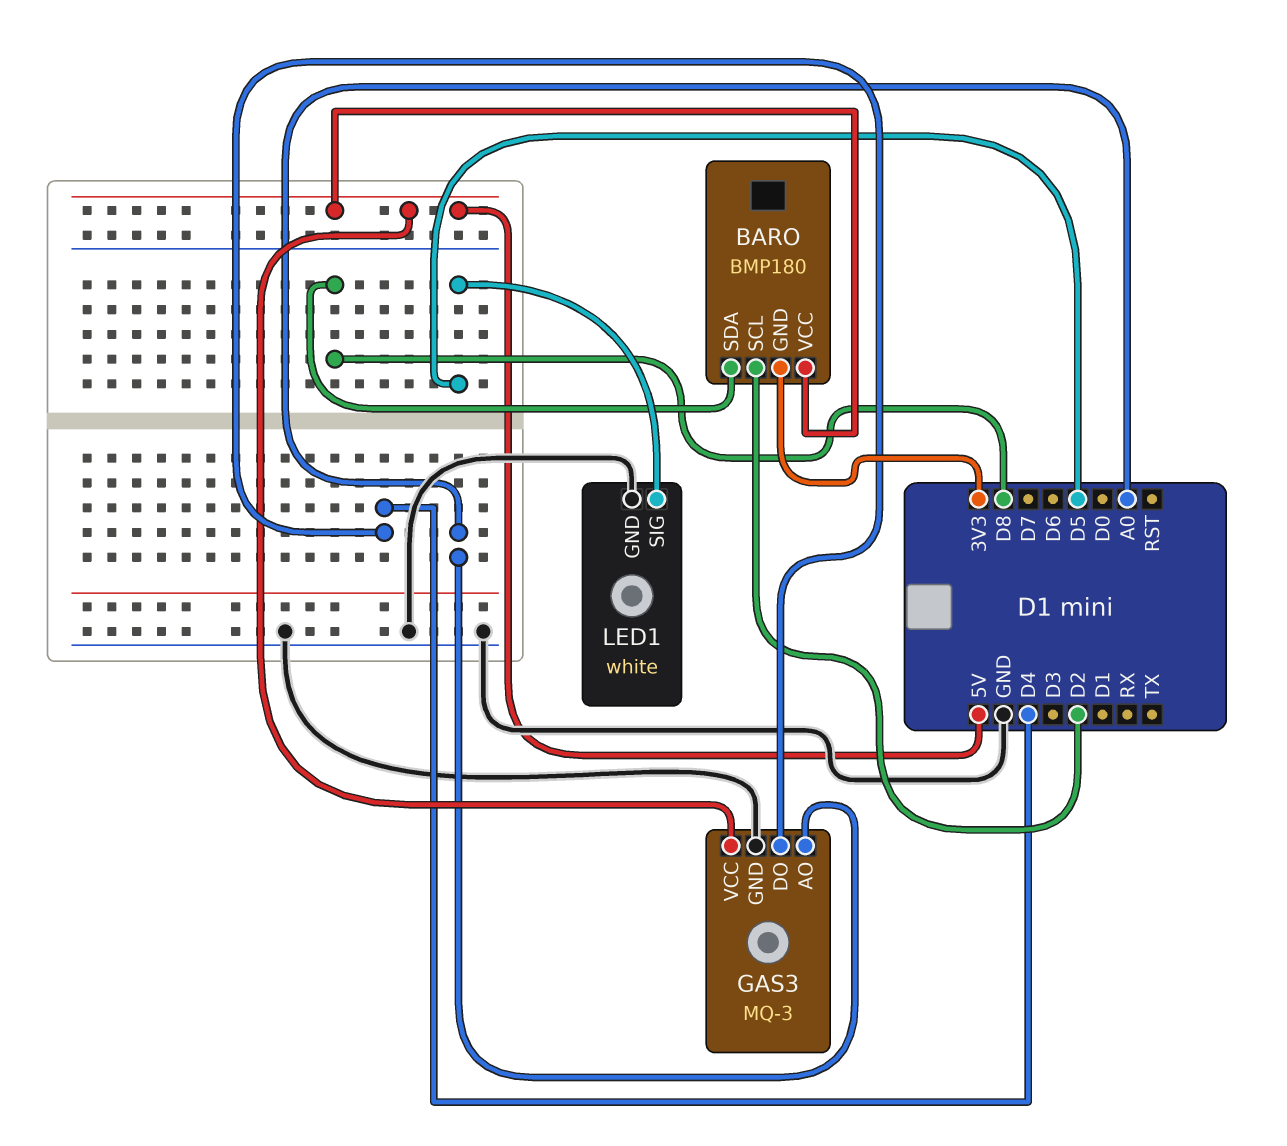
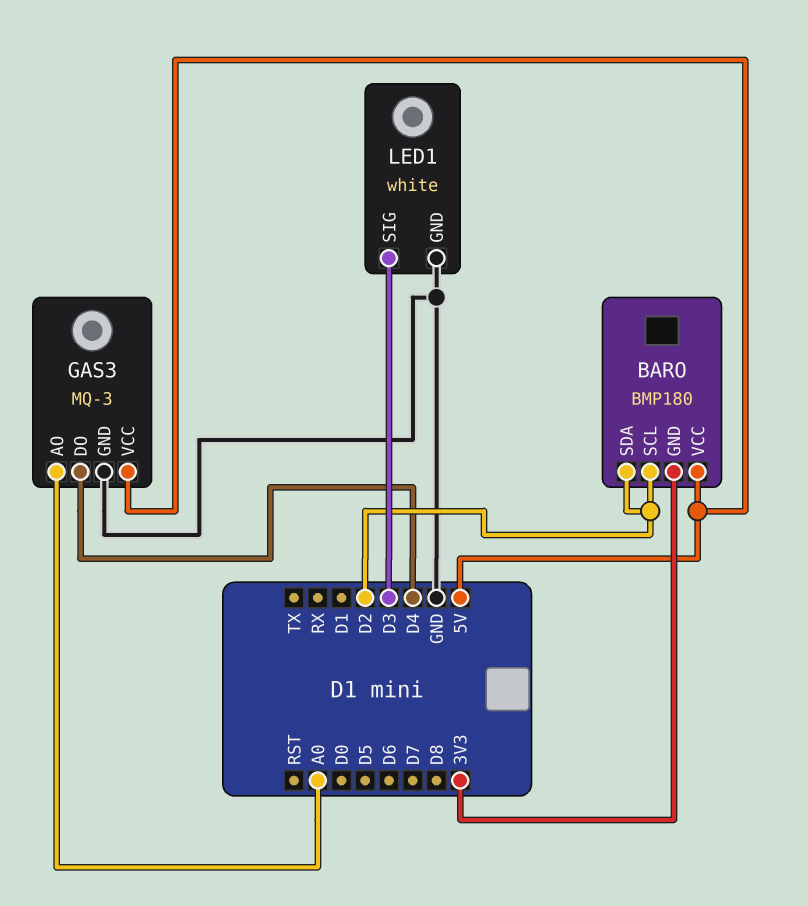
BARO pin SDA: D8 -> D2
LED1 pin SIG: D5 -> D3

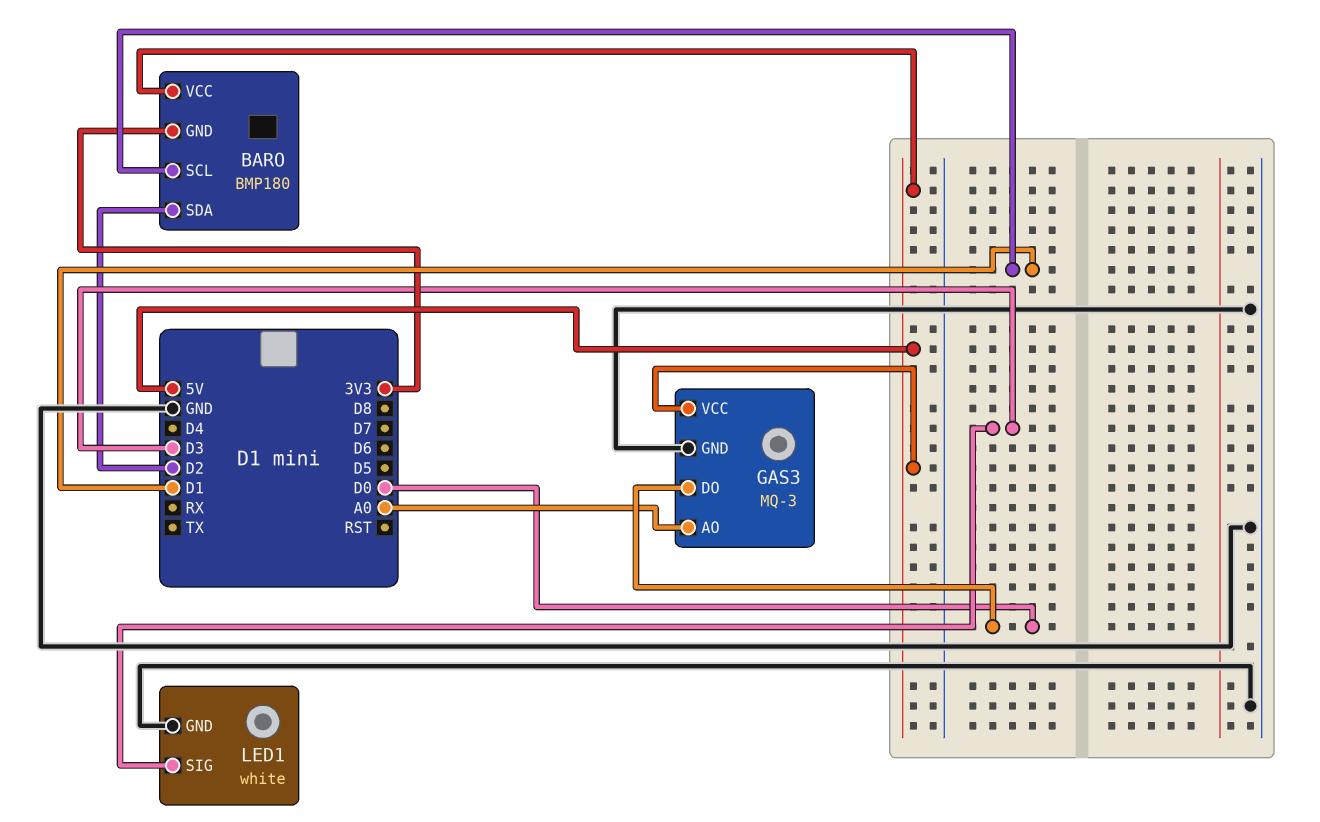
BARO pin SCL: D2 -> D1
GAS3 pin DO: D4 -> D0

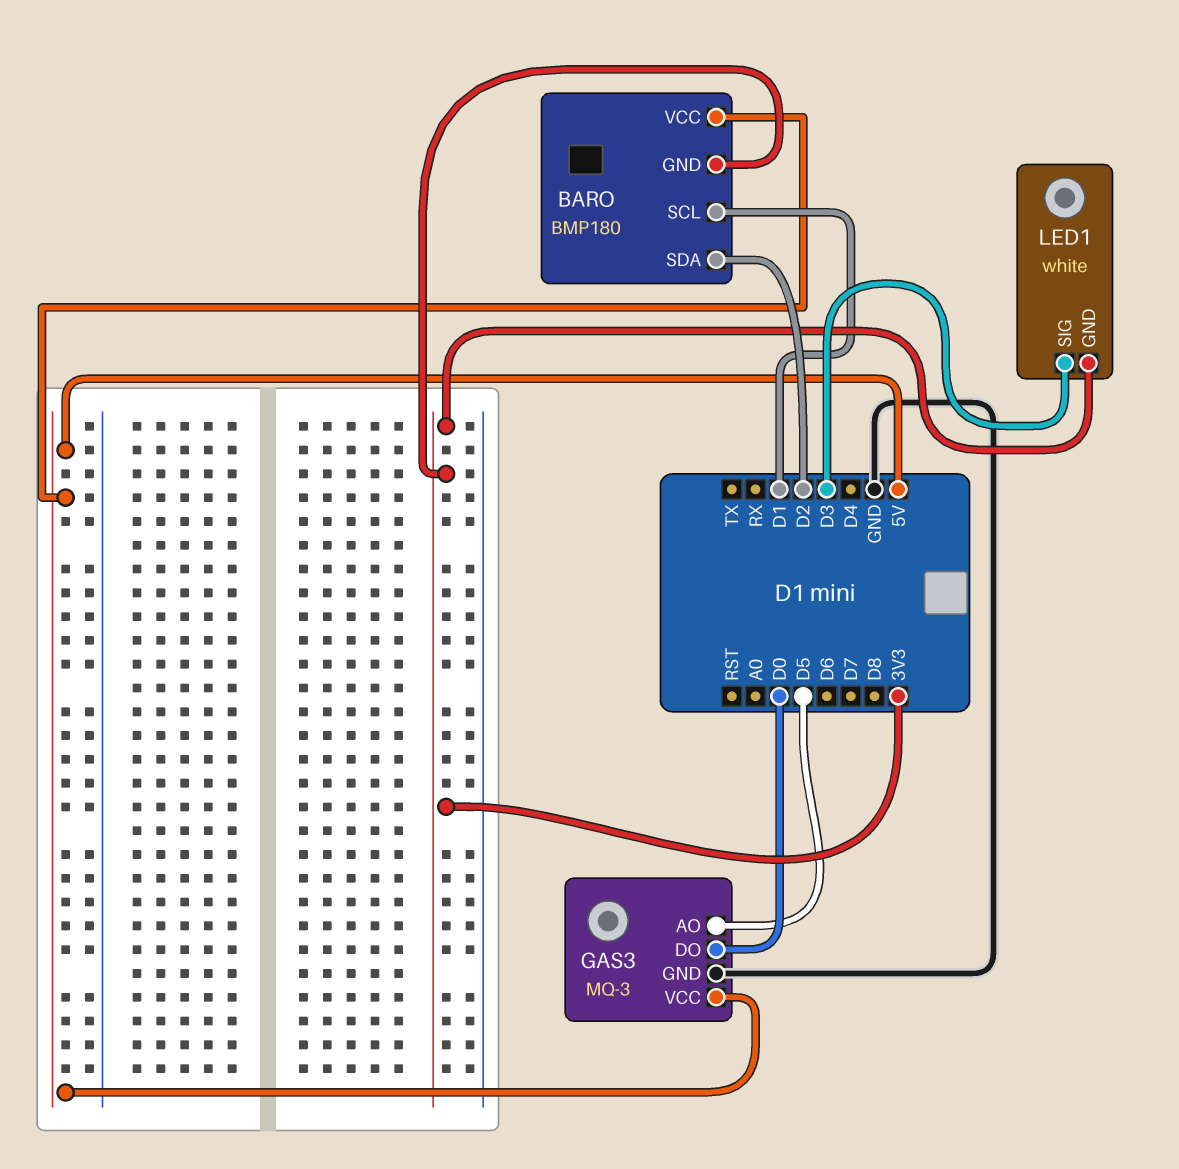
GAS3 pin AO: A0 -> D5
LED1 pin GND: GND -> 3V3

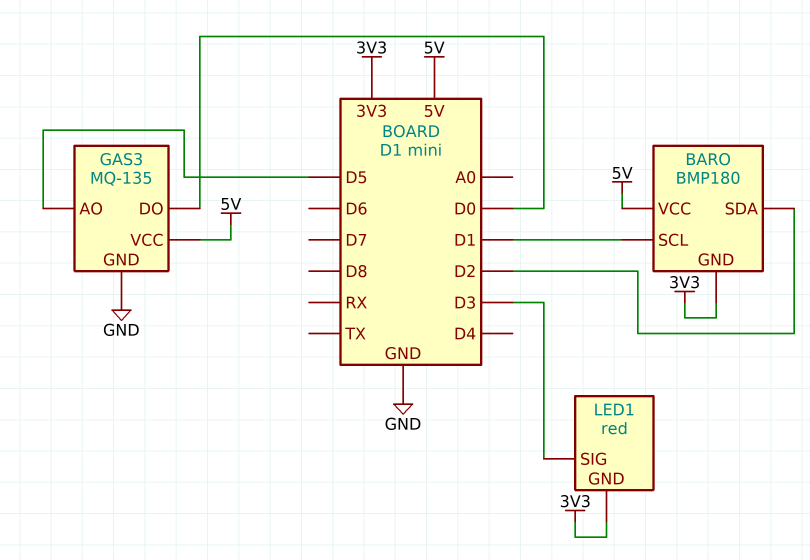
GAS3: MQ-3 -> MQ-135
LED1: white -> red

